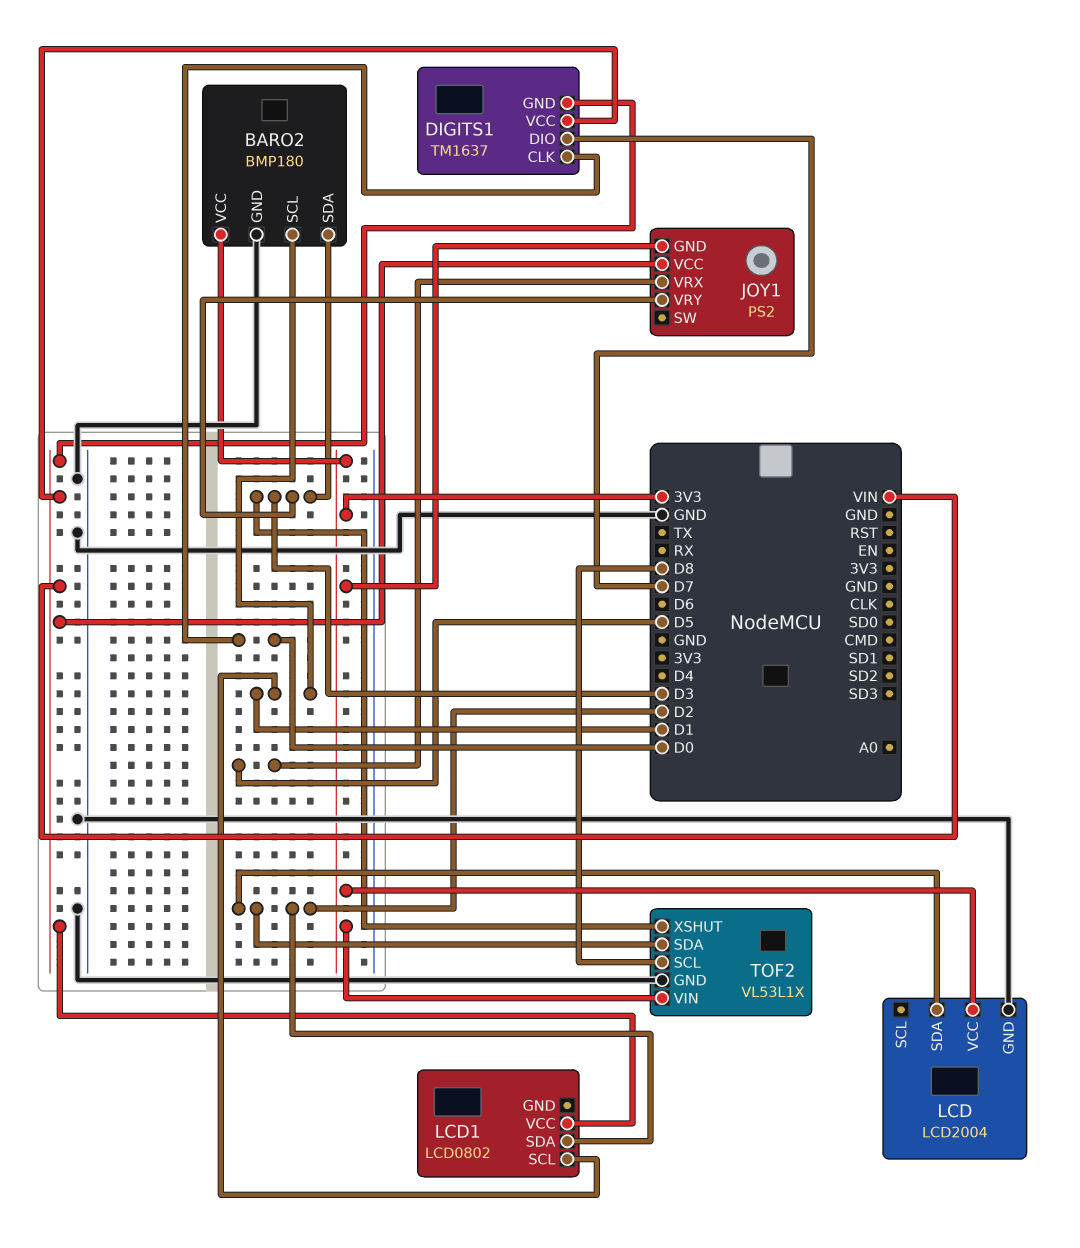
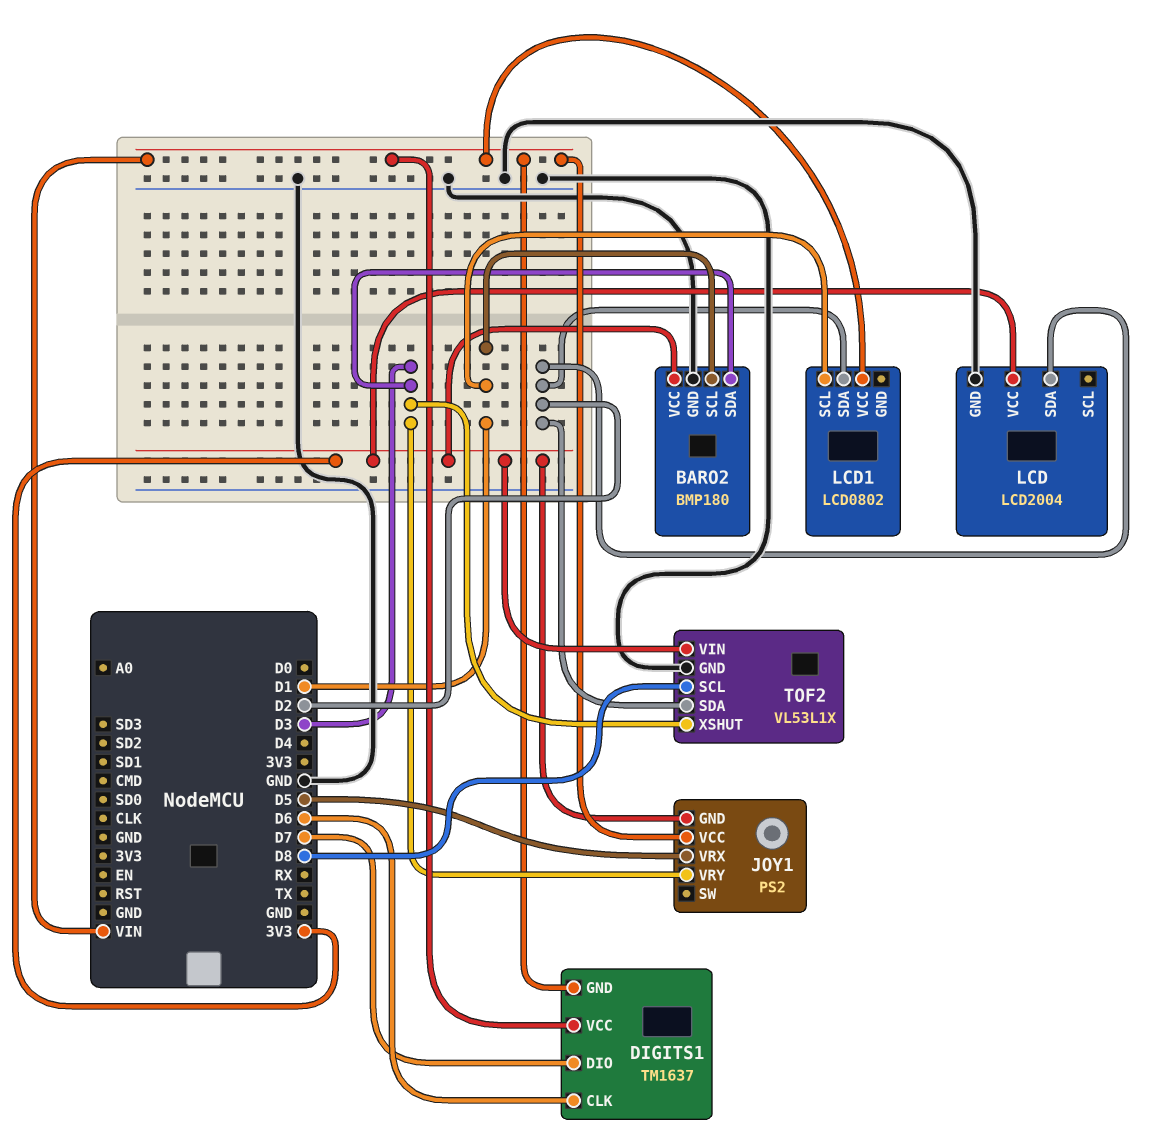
DIGITS1 pin CLK: D0 -> D6

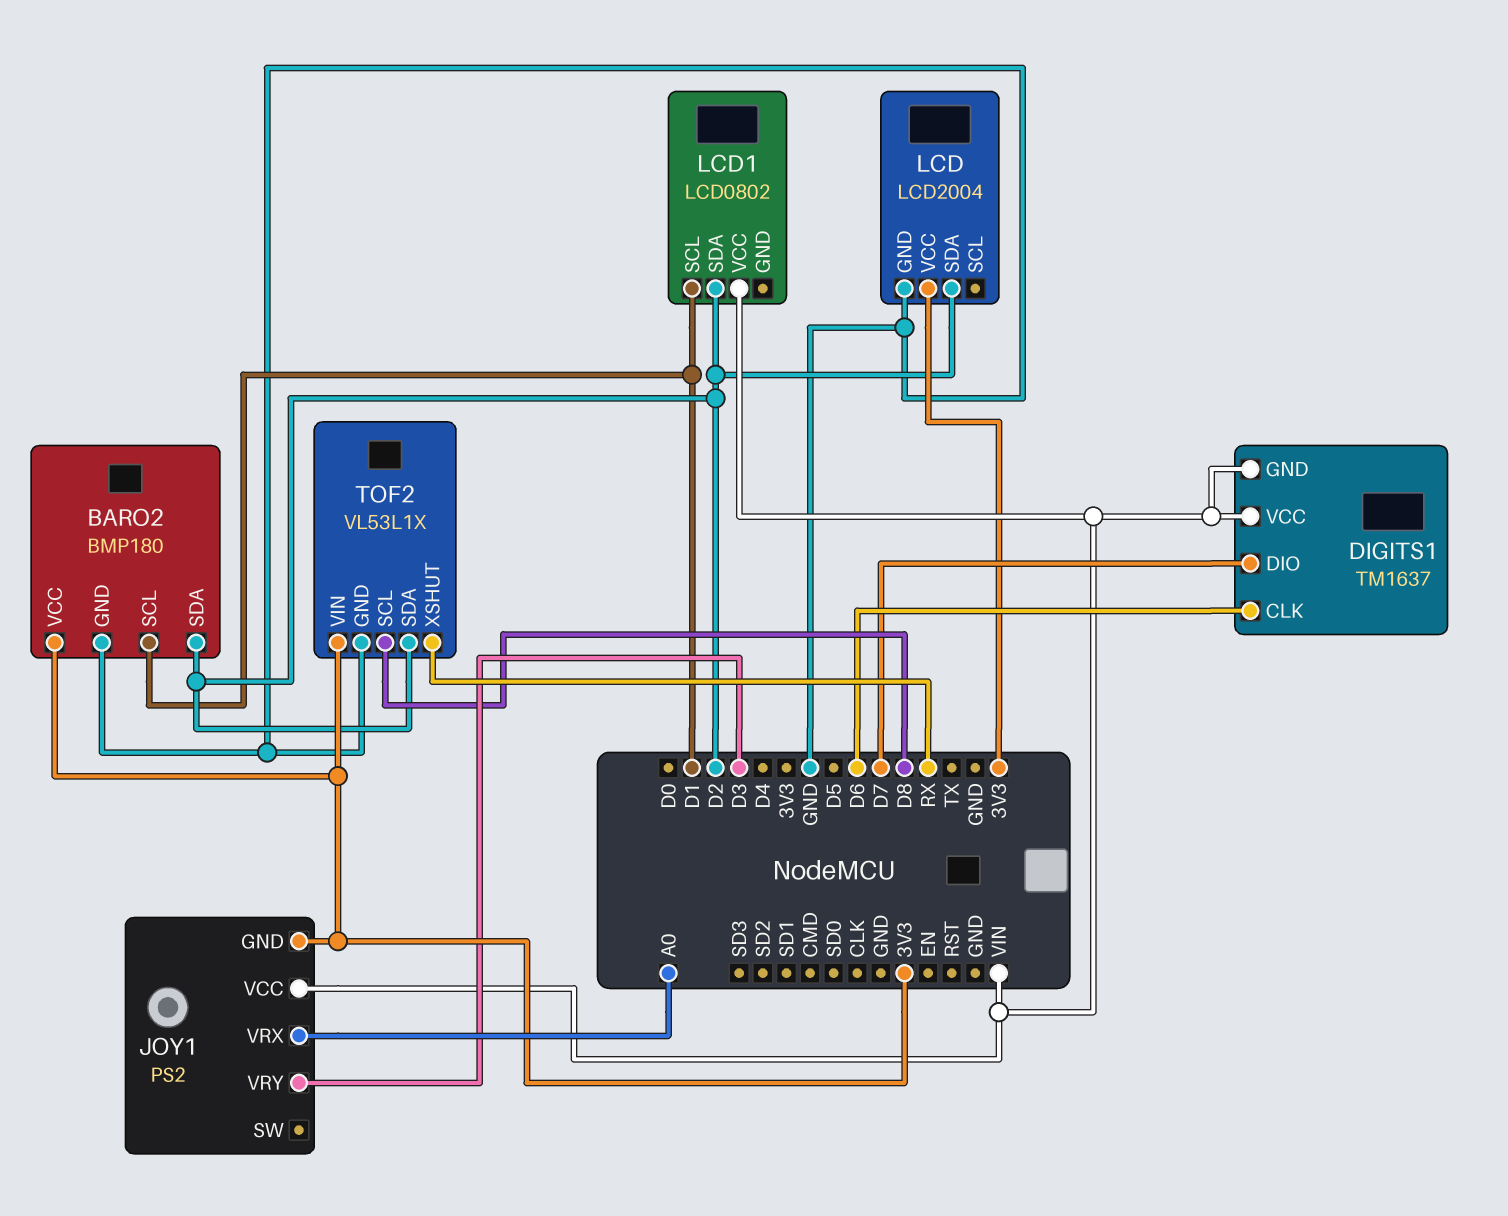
BARO2 pin SDA: D3 -> D2
JOY1 pin VRX: D5 -> A0
TOF2 pin XSHUT: D3 -> RX

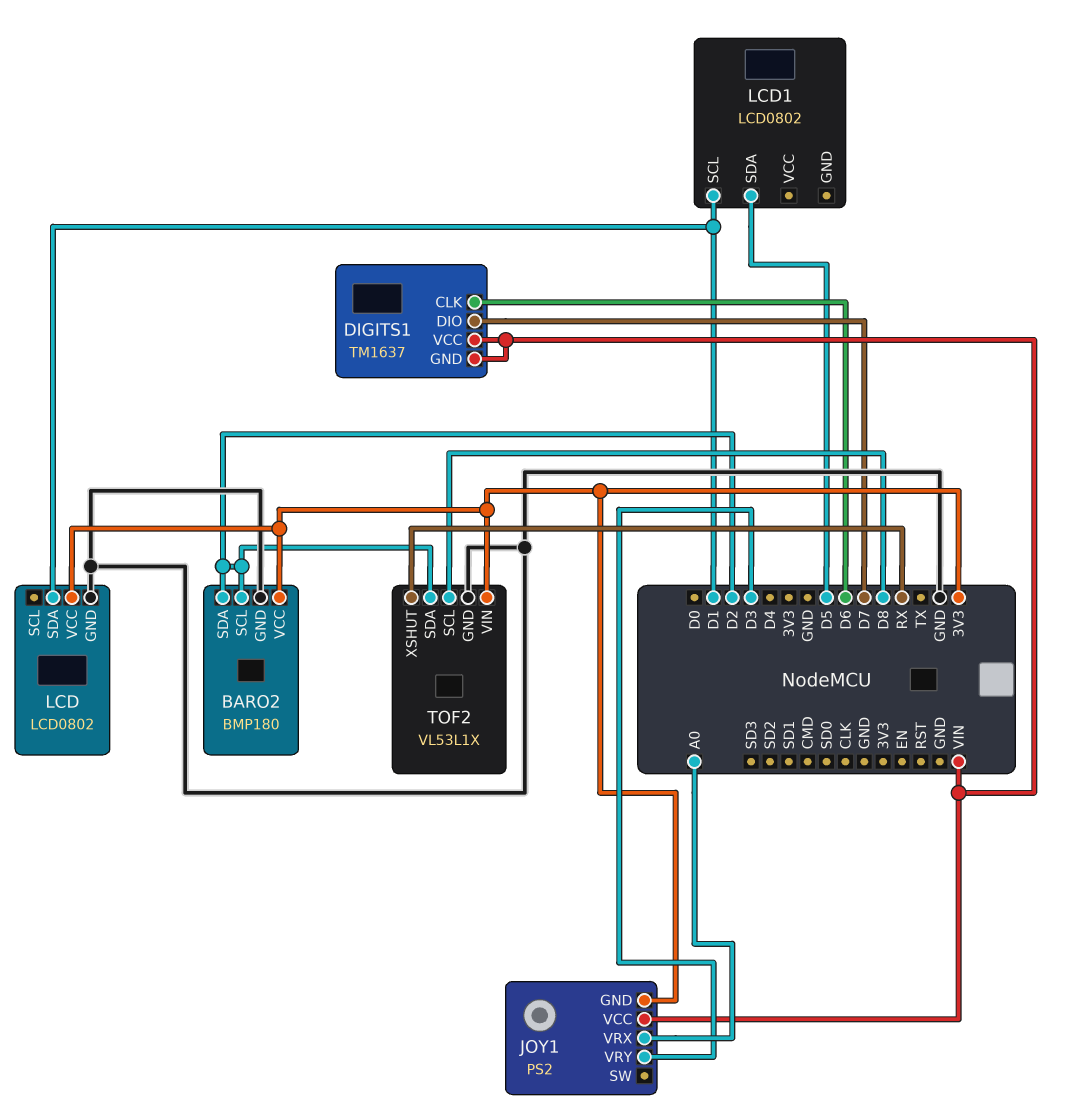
BARO2 pin SCL: D1 -> D2
LCD: LCD2004 -> LCD0802
LCD pin SDA: D2 -> D1
LCD1 pin SDA: D2 -> D5
LCD1 pin VCC: VIN -> none

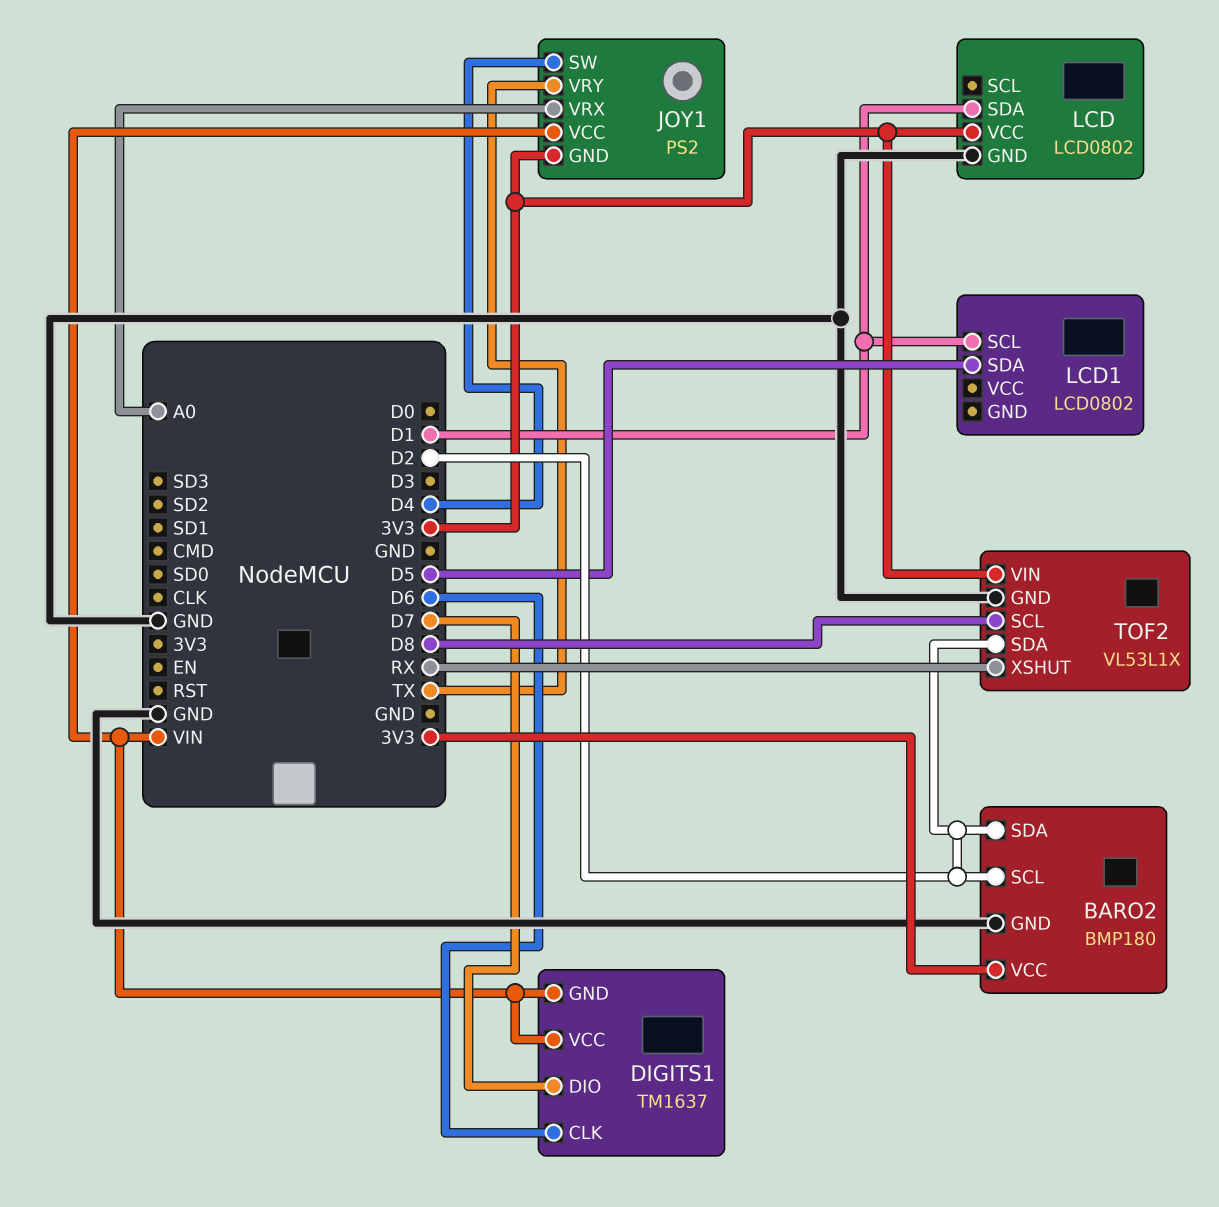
JOY1 pin SW: none -> D4
JOY1 pin VRY: D3 -> TX

